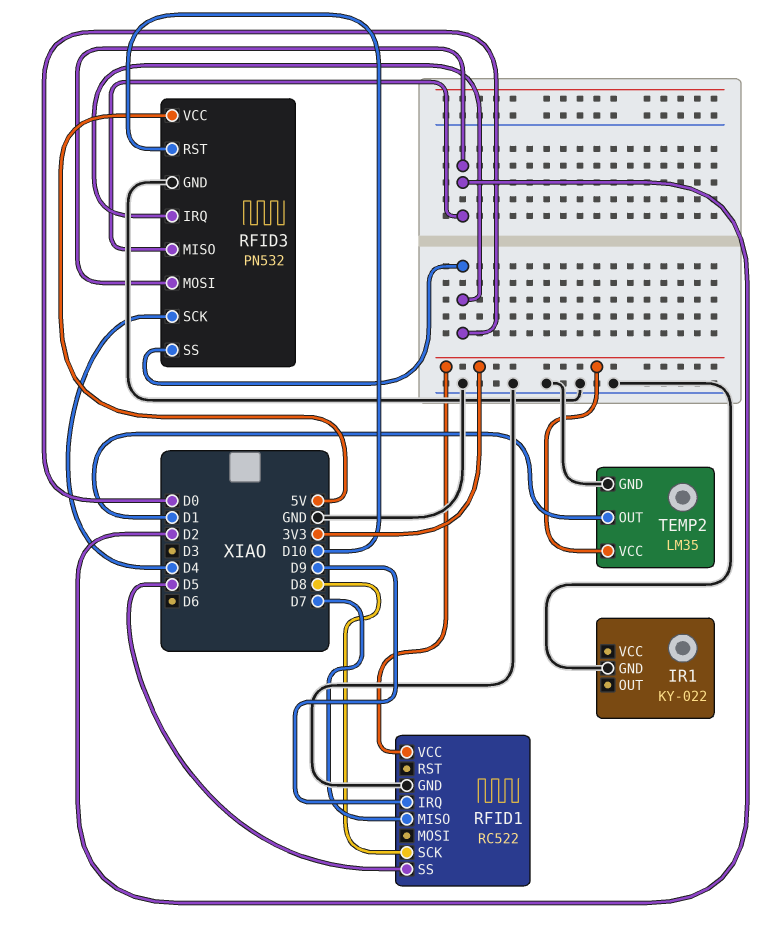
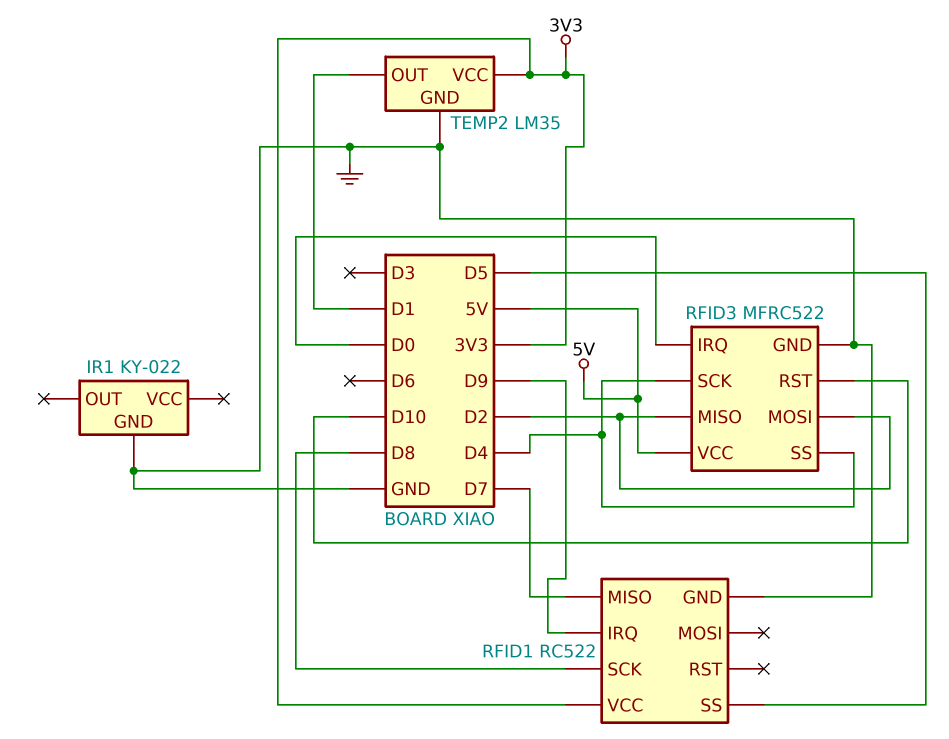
RFID3: PN532 -> MFRC522
RFID3 pin SS: D0 -> D4

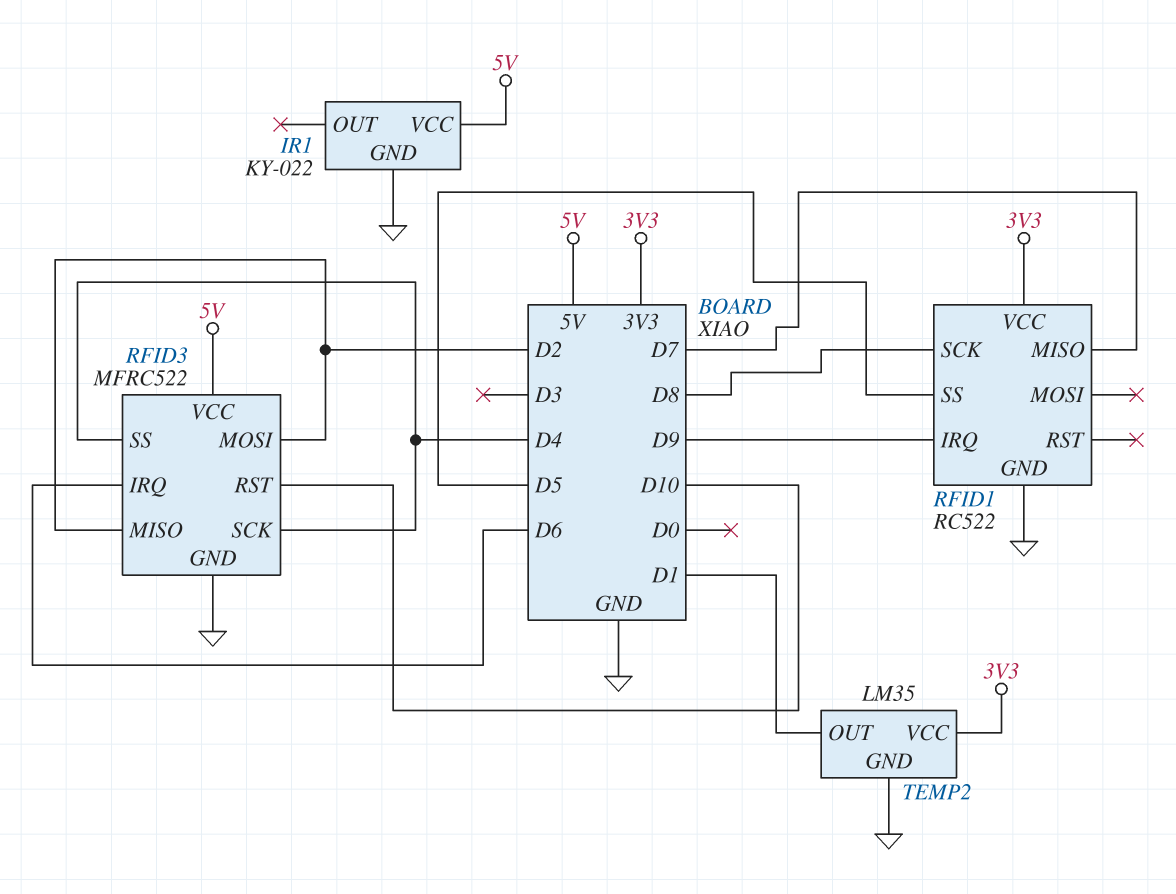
IR1 pin VCC: none -> 5V
RFID3 pin IRQ: D0 -> D6

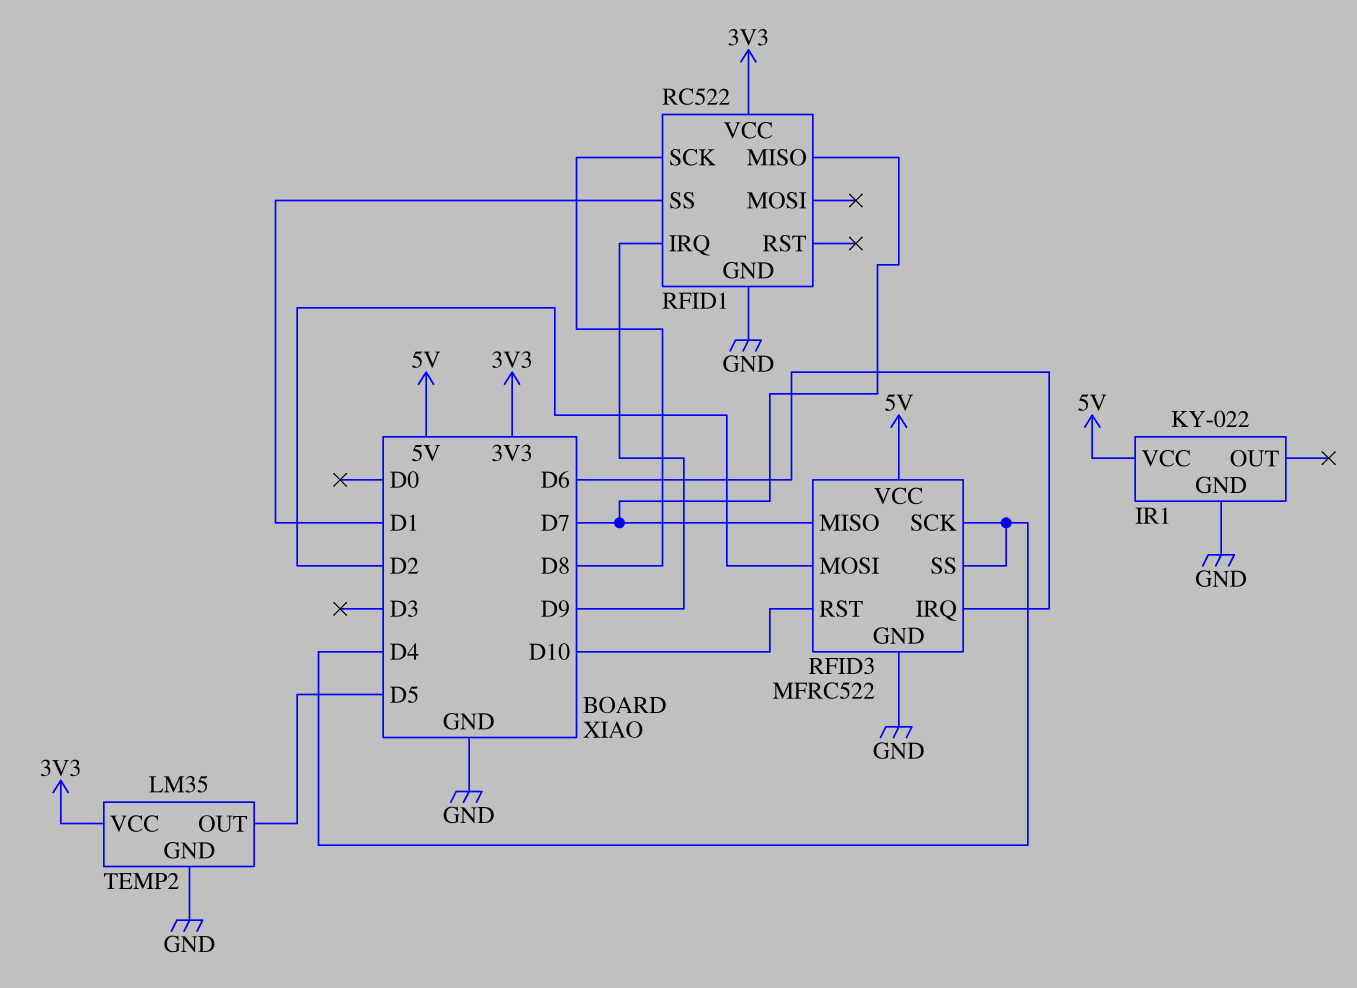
RFID1 pin SS: D5 -> D1
RFID3 pin MISO: D2 -> D7
TEMP2 pin OUT: D1 -> D5

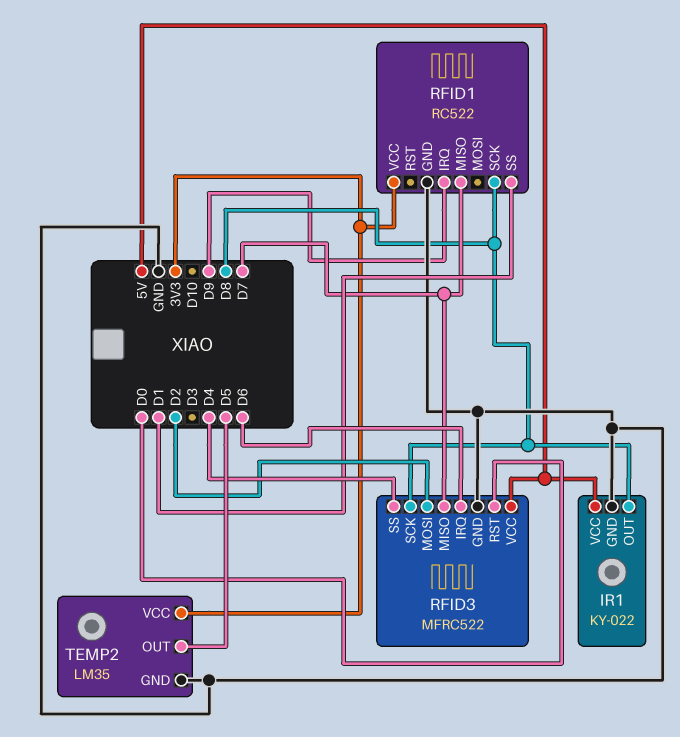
IR1 pin OUT: none -> D8
RFID3 pin RST: D10 -> D0
RFID3 pin SCK: D4 -> D8

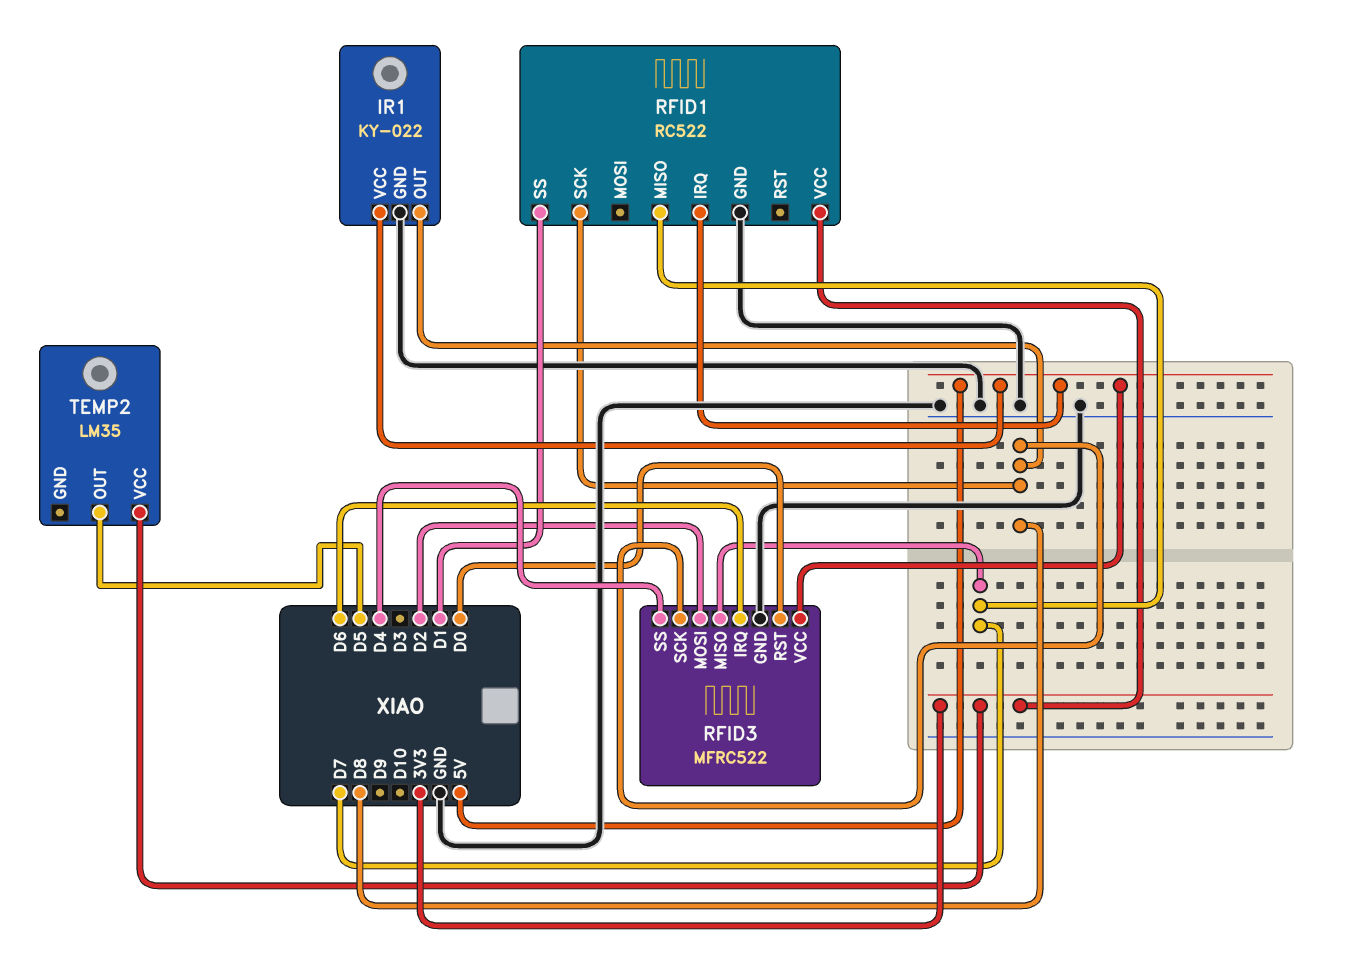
RFID1 pin IRQ: D9 -> 5V
TEMP2 pin GND: GND -> none

